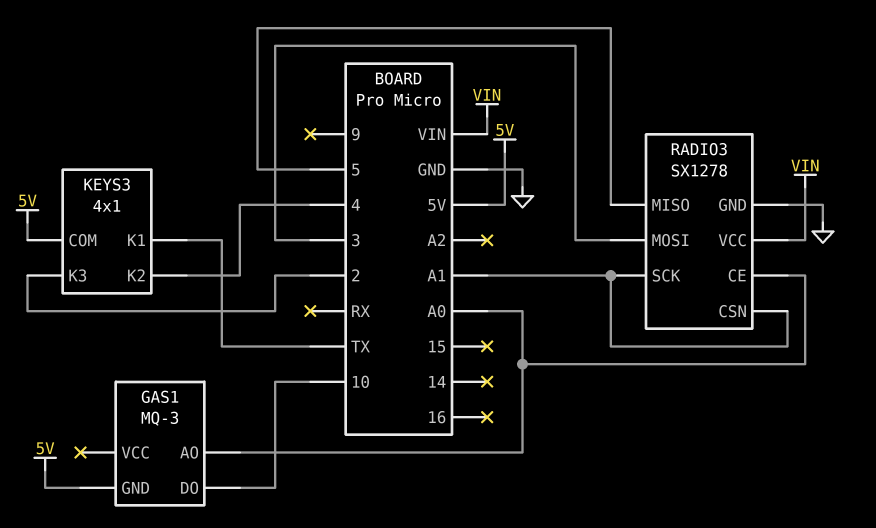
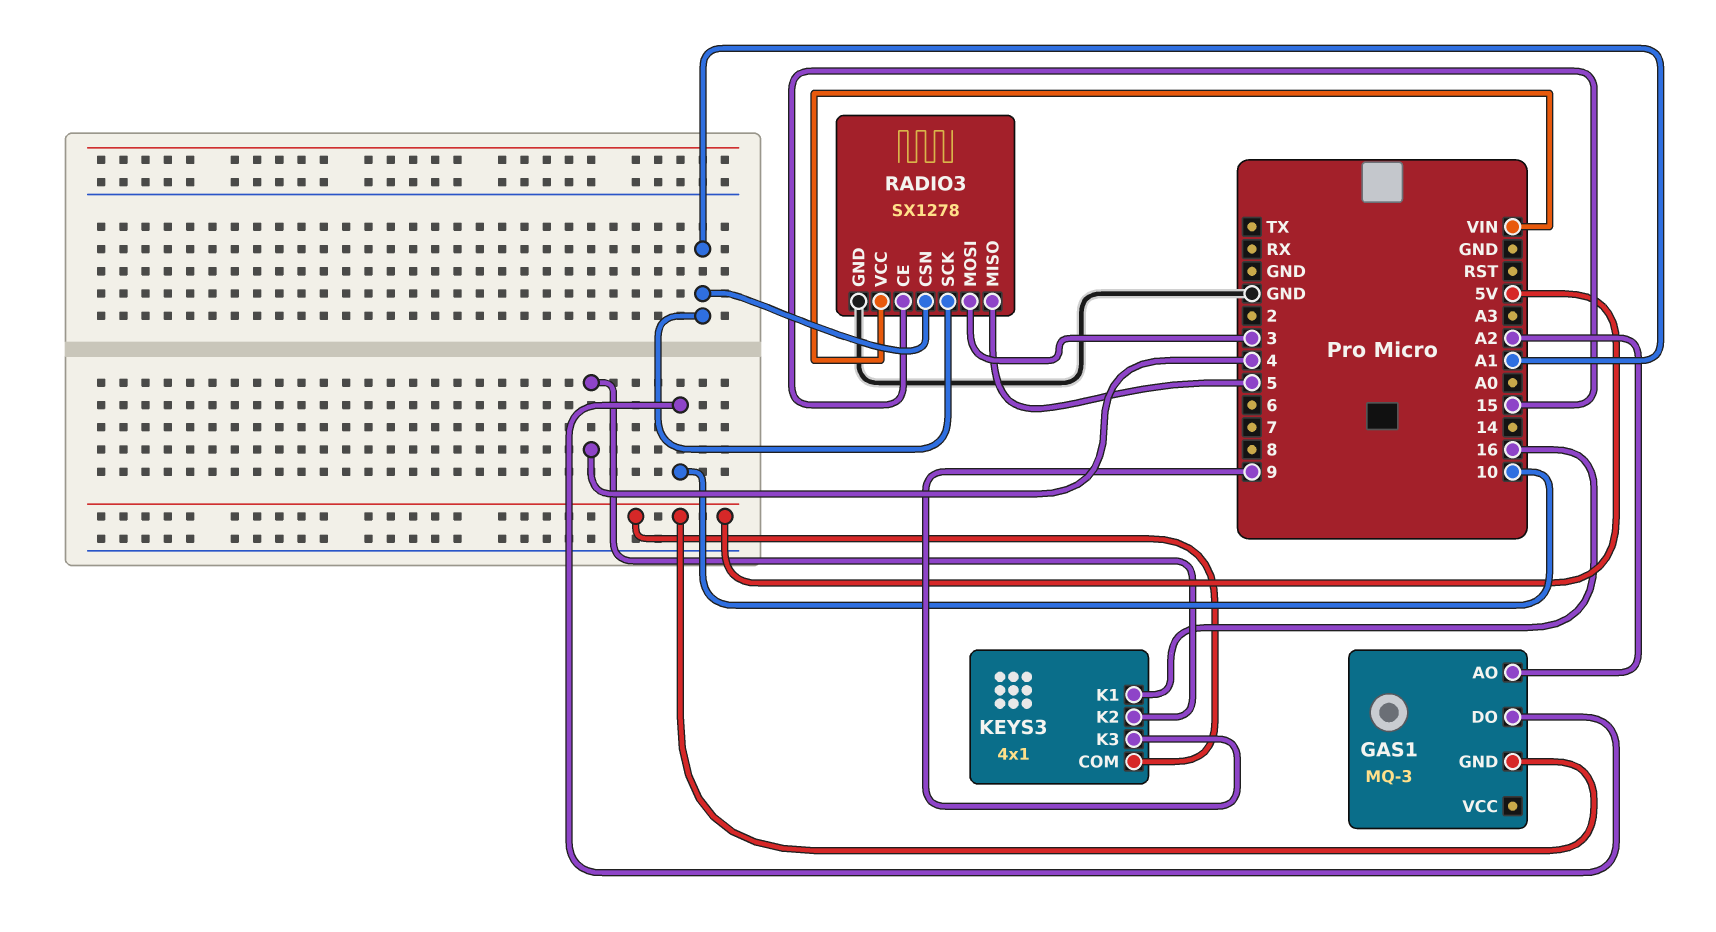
GAS1 pin AO: A0 -> A2
KEYS3 pin K1: TX -> 16
KEYS3 pin K3: 2 -> 9
RADIO3 pin CE: A0 -> 15

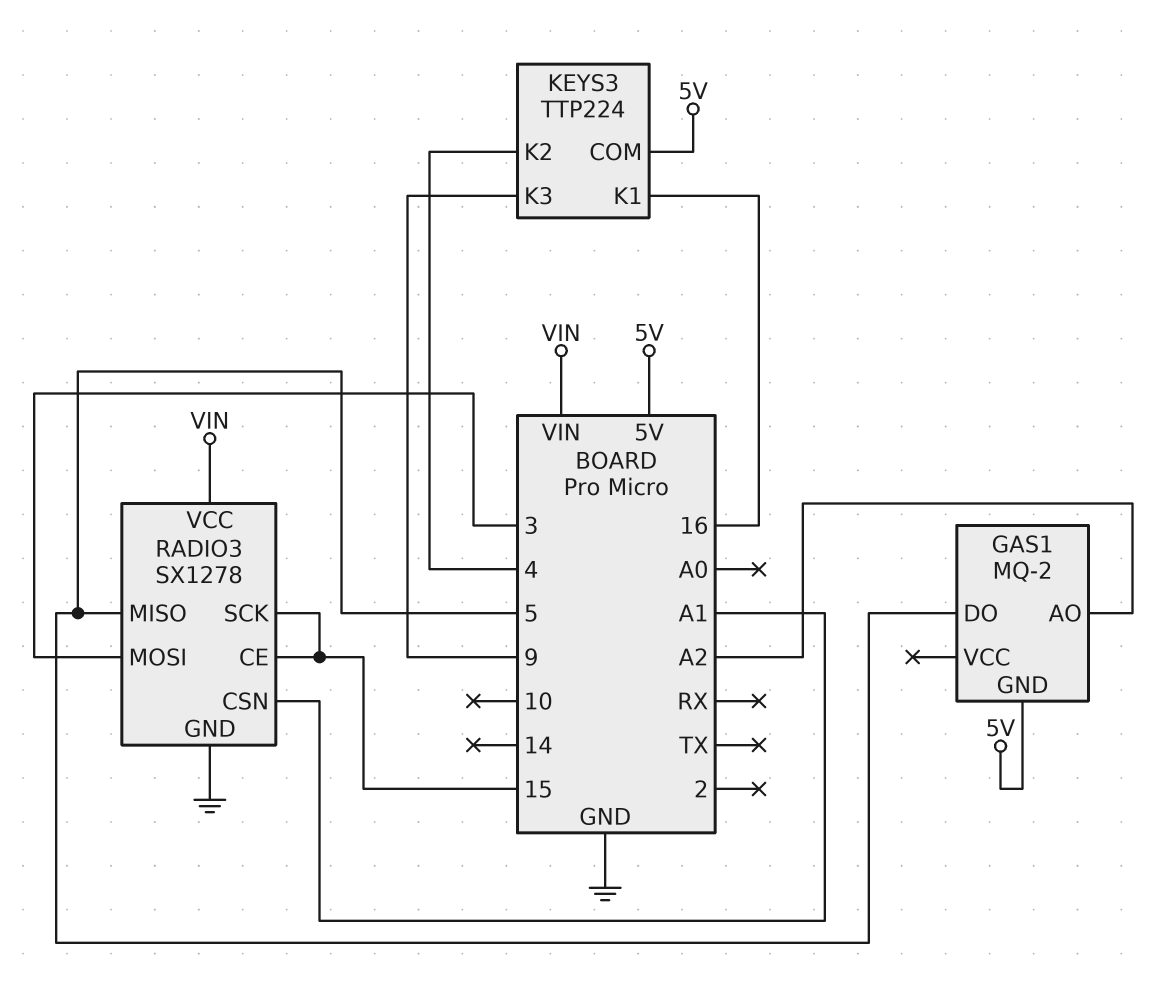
GAS1: MQ-3 -> MQ-2
GAS1 pin DO: 10 -> 5
KEYS3: 4x1 -> TTP224
RADIO3 pin SCK: A1 -> 15

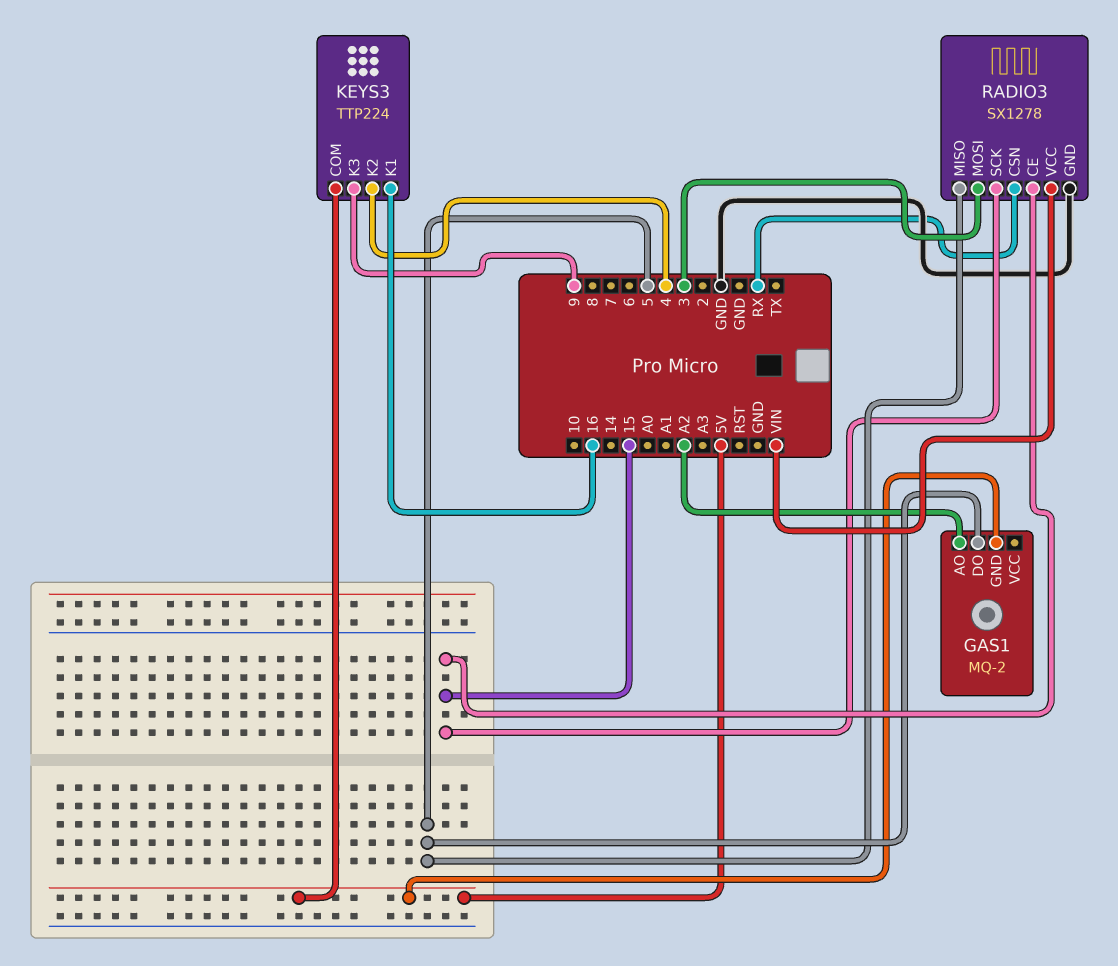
RADIO3 pin CSN: A1 -> RX

